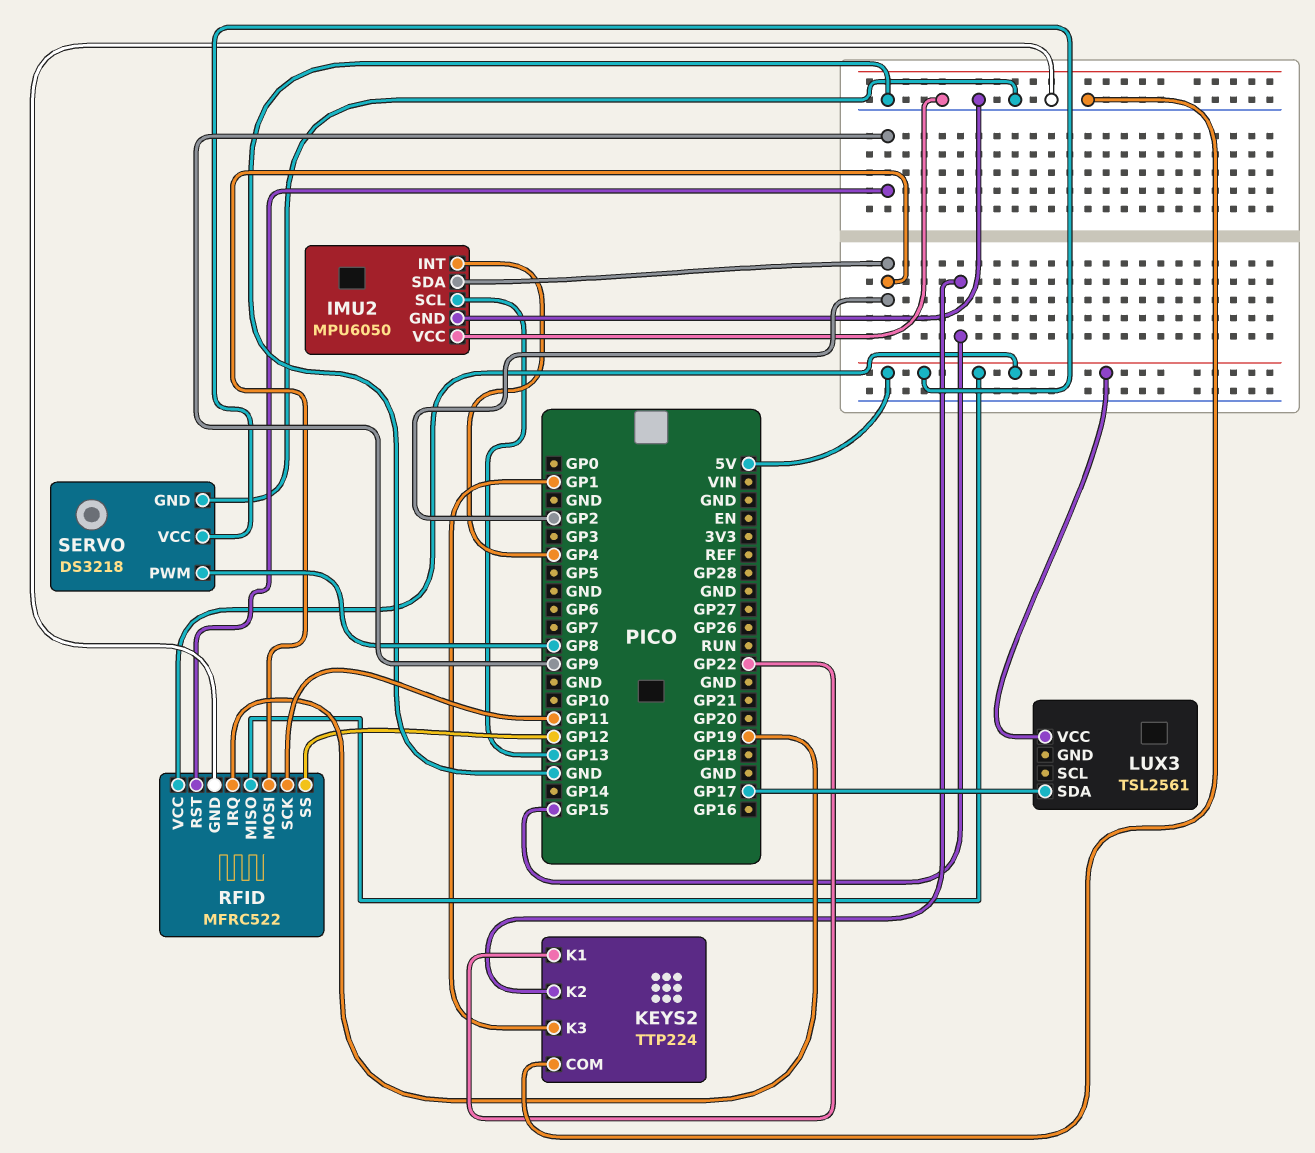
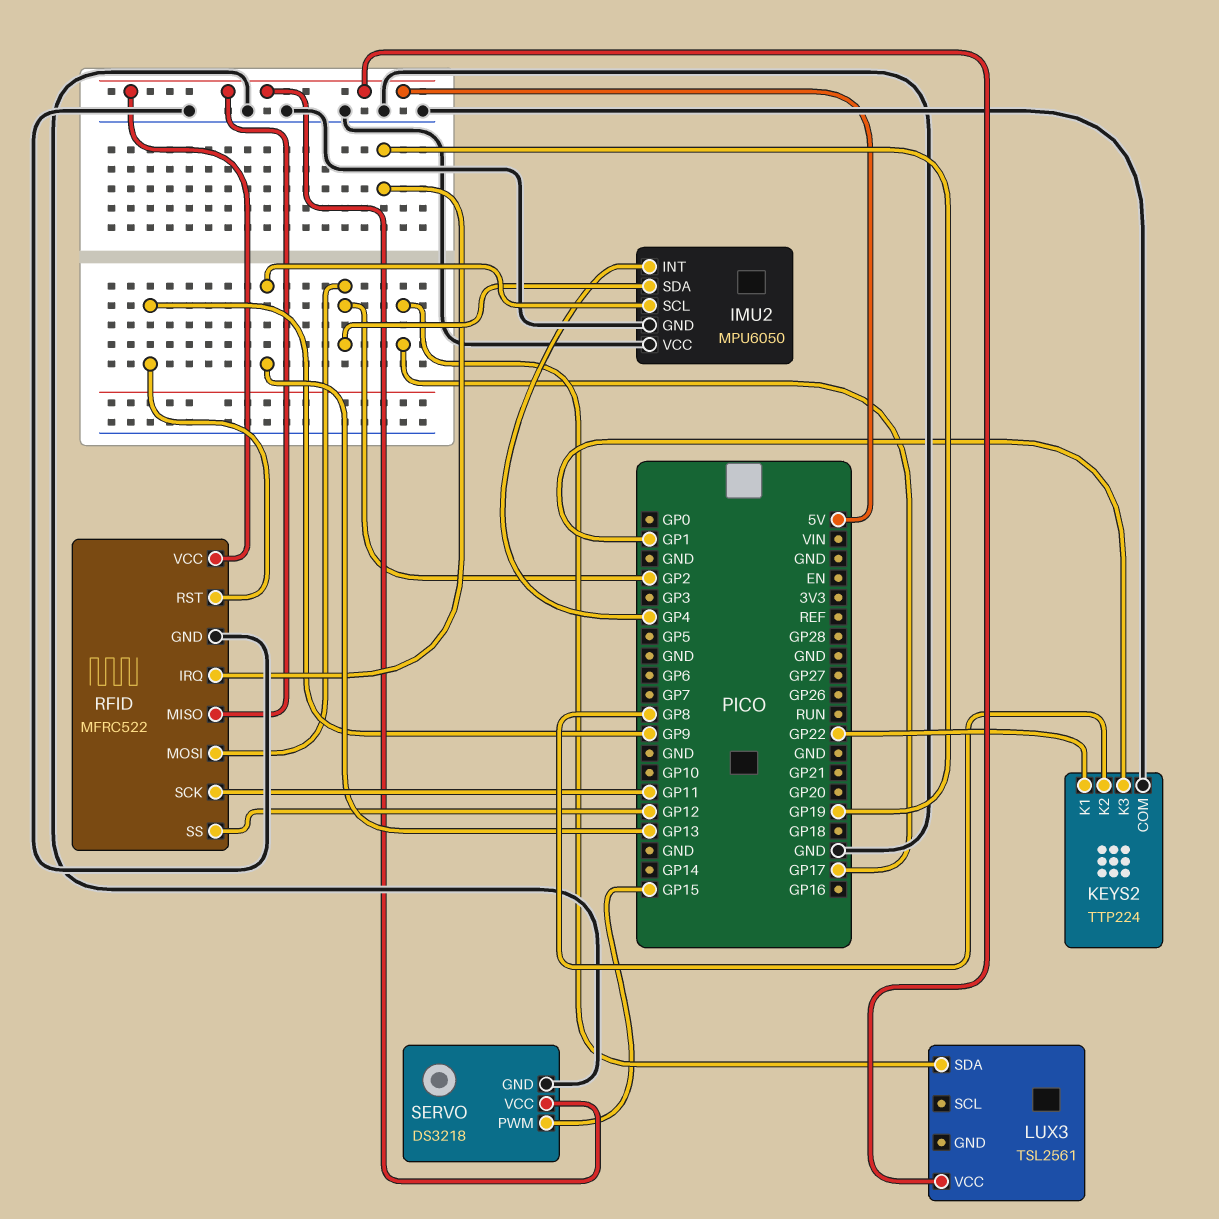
KEYS2 pin K2: GP15 -> GP8
SERVO pin PWM: GP8 -> GP15

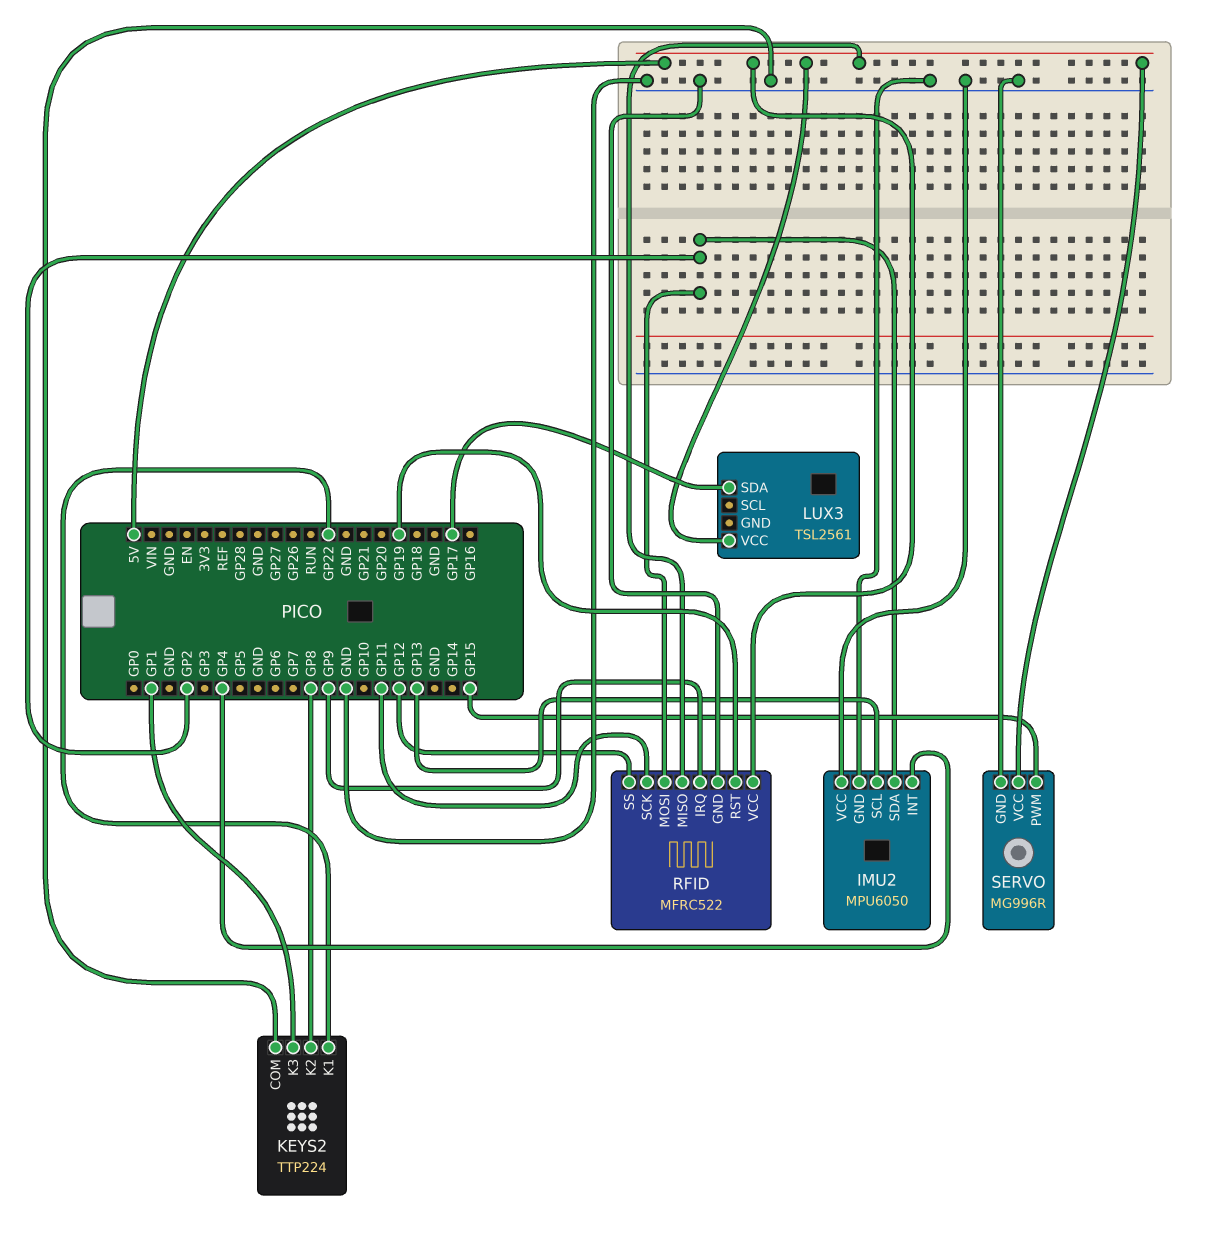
RFID pin IRQ: GP19 -> GP9
RFID pin RST: GP9 -> GP19
SERVO: DS3218 -> MG996R

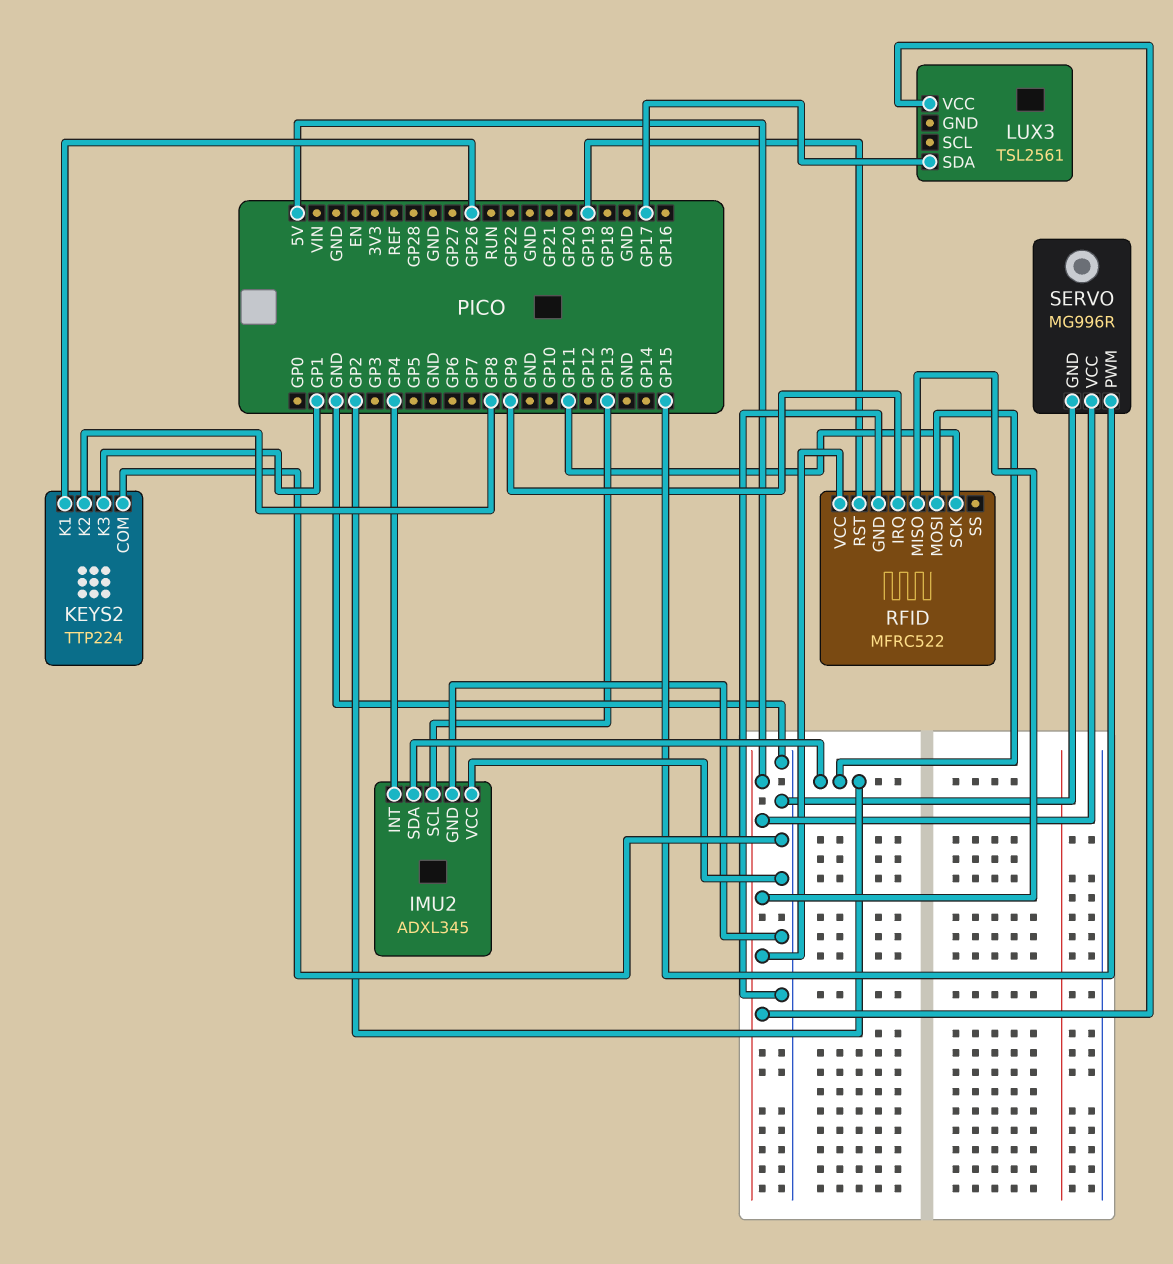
IMU2: MPU6050 -> ADXL345
KEYS2 pin K1: GP22 -> GP26
RFID pin SS: GP12 -> none

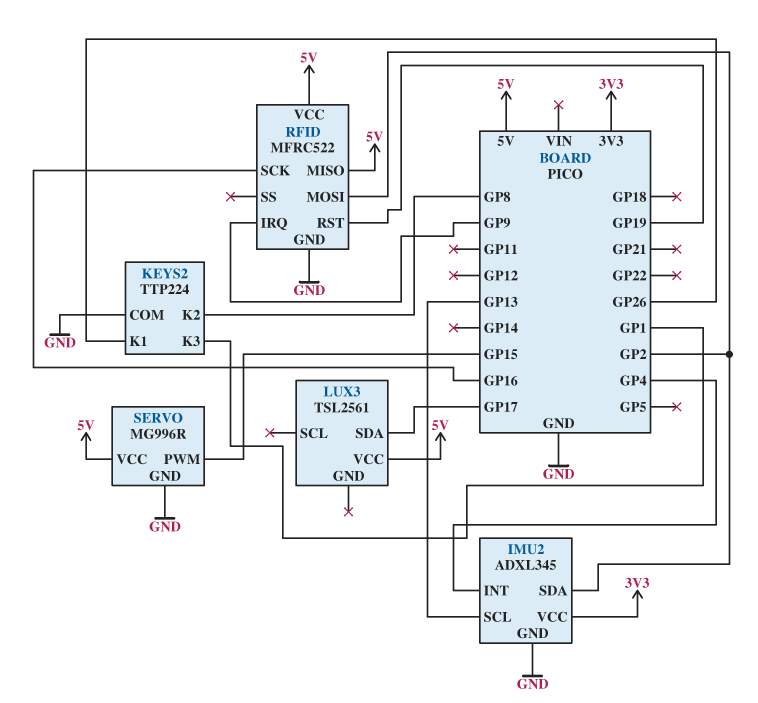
IMU2 pin VCC: GND -> 3V3
RFID pin SCK: GP11 -> GP16

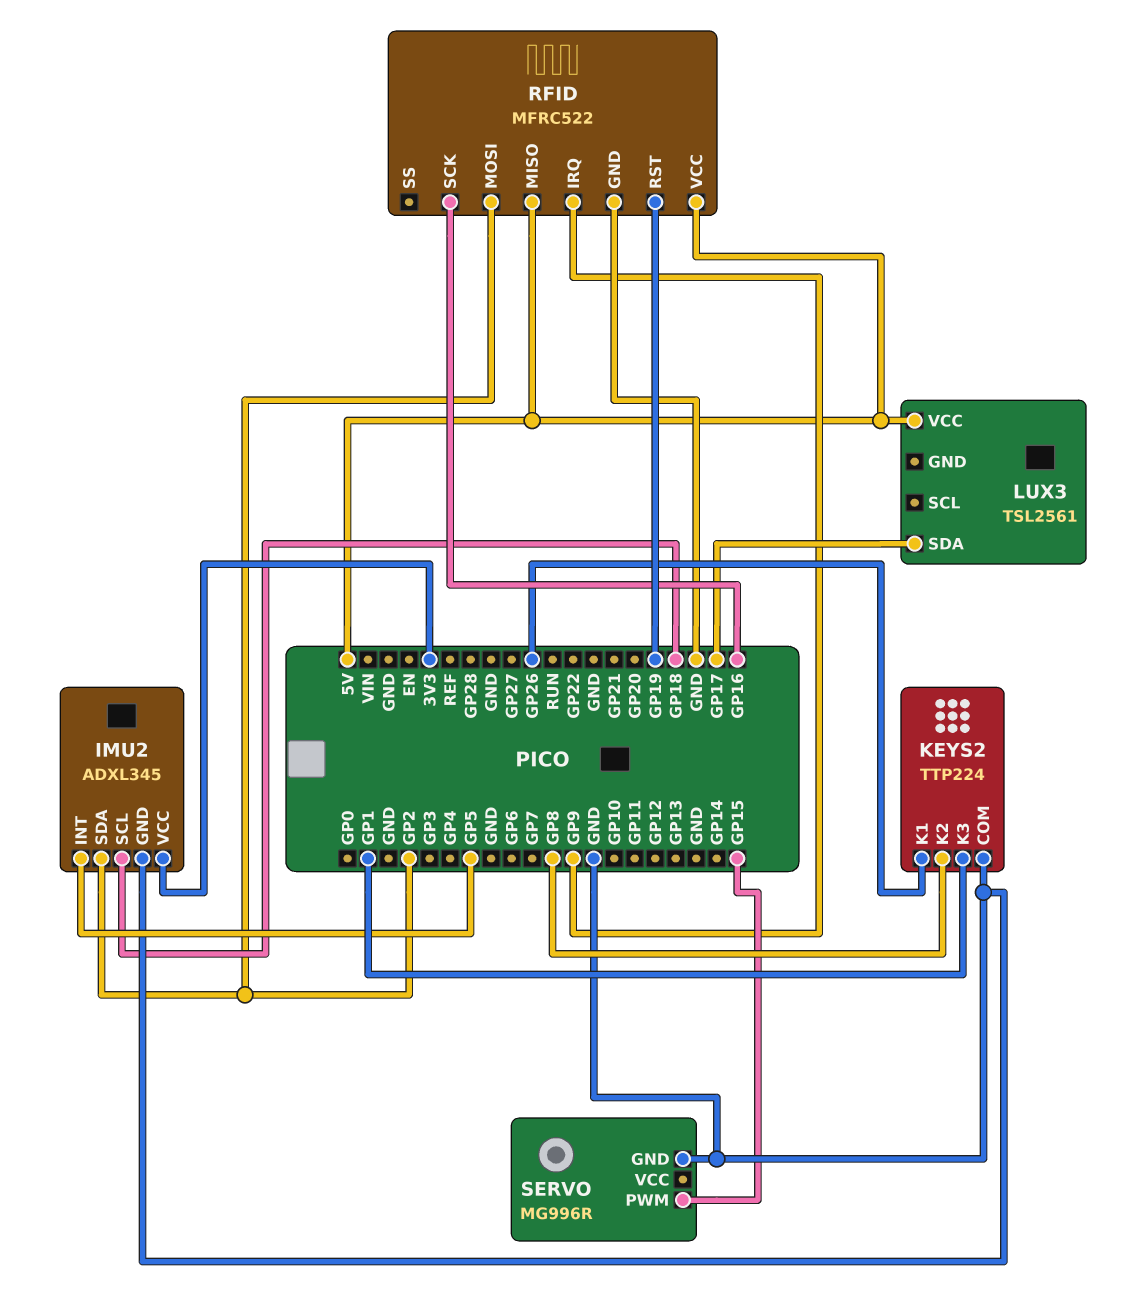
IMU2 pin INT: GP4 -> GP5
IMU2 pin SCL: GP13 -> GP18
SERVO pin VCC: 5V -> none

